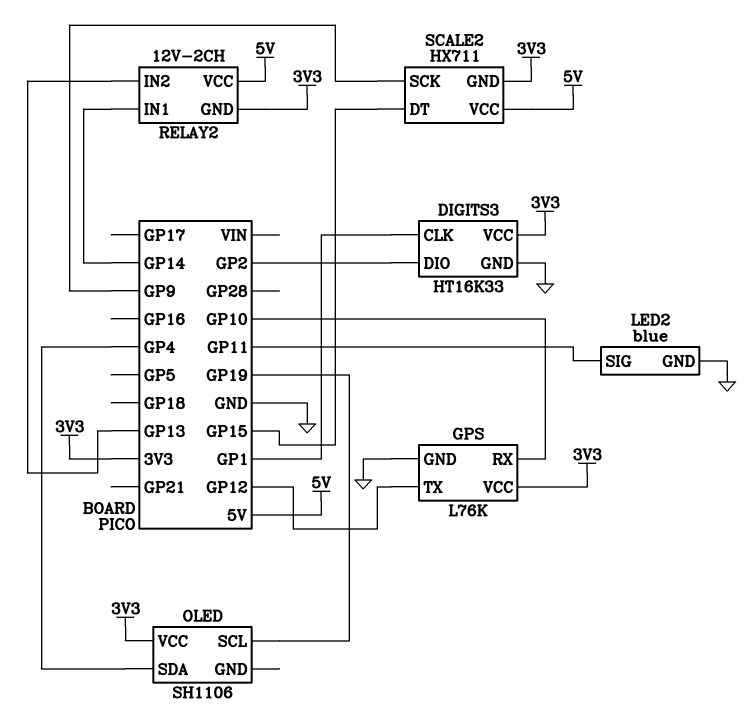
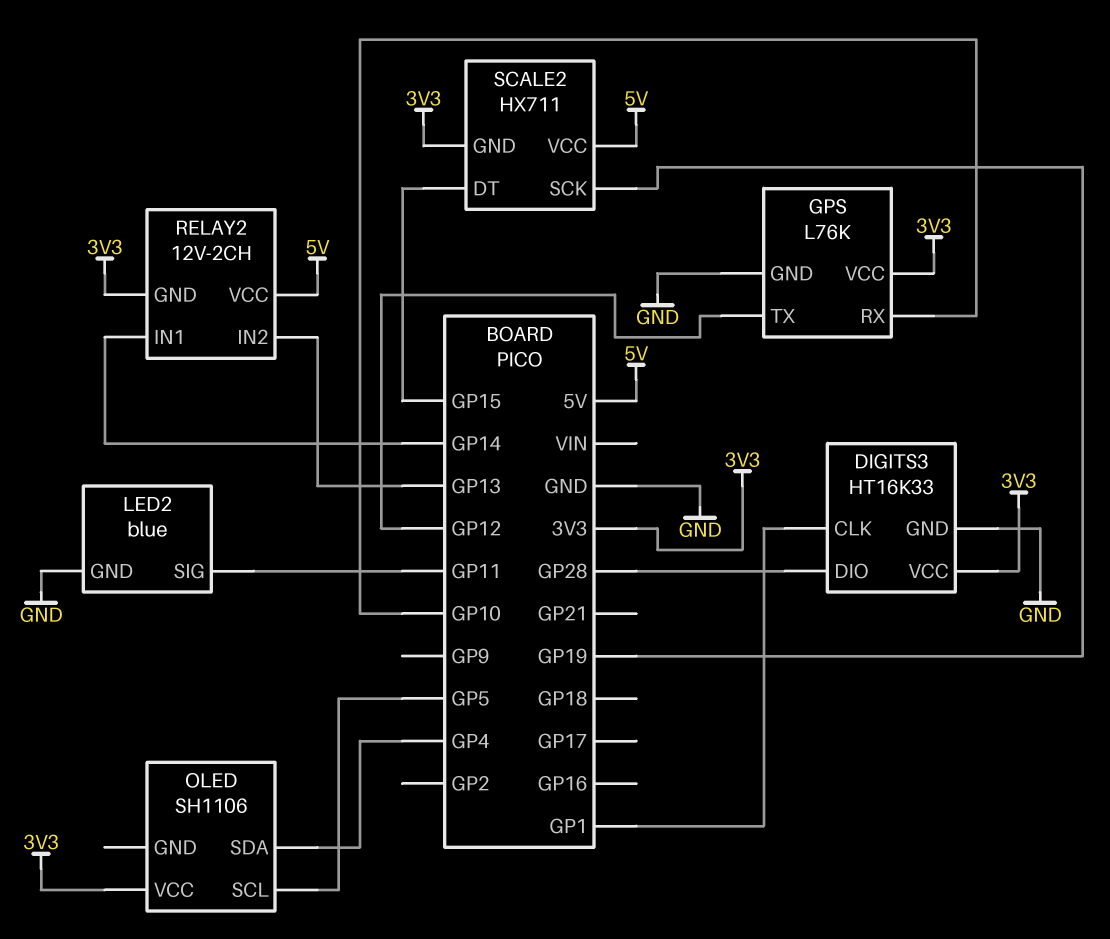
DIGITS3 pin DIO: GP2 -> GP28
OLED pin SCL: GP19 -> GP5
SCALE2 pin SCK: GP9 -> GP19

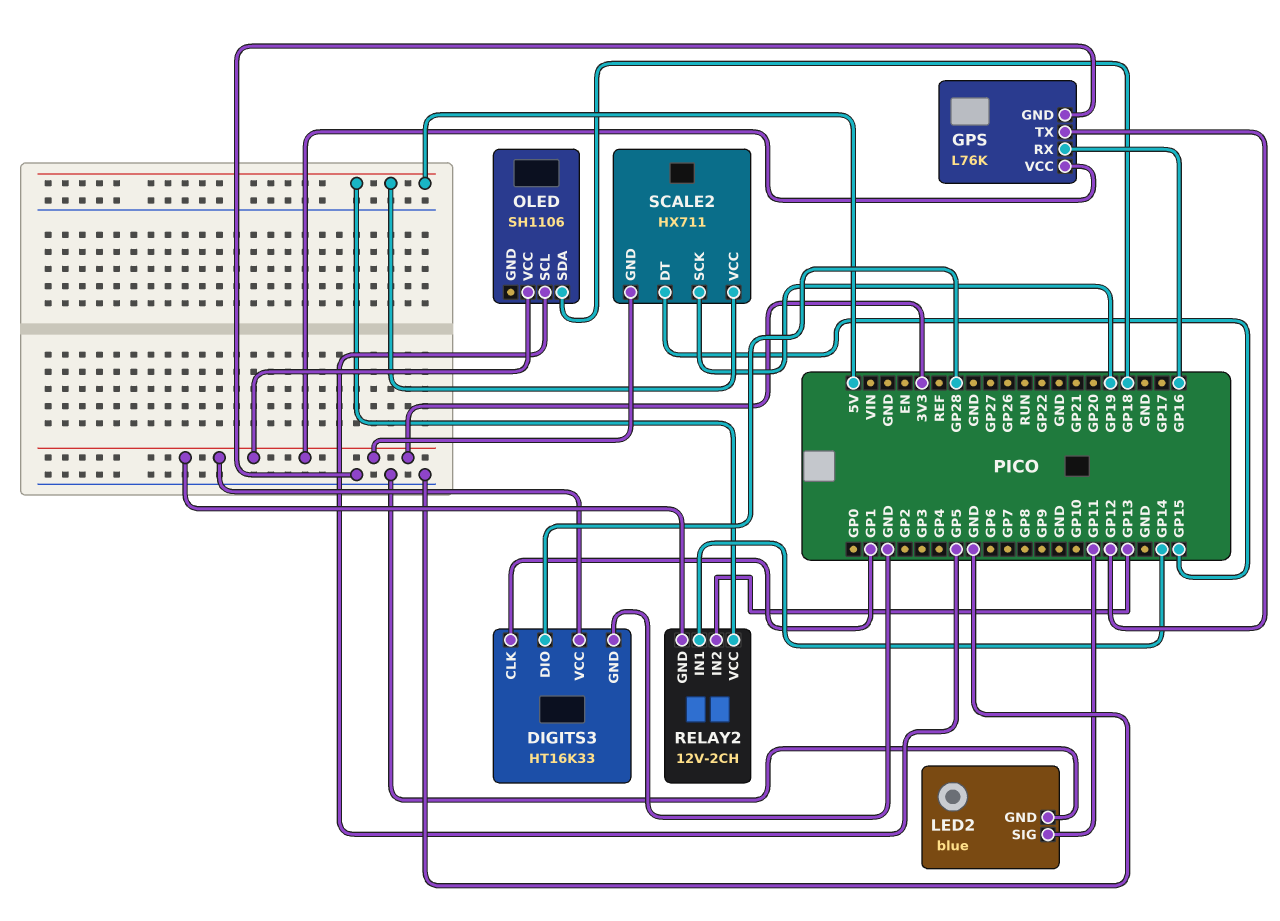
GPS pin RX: GP10 -> GP16
OLED pin SDA: GP4 -> GP18

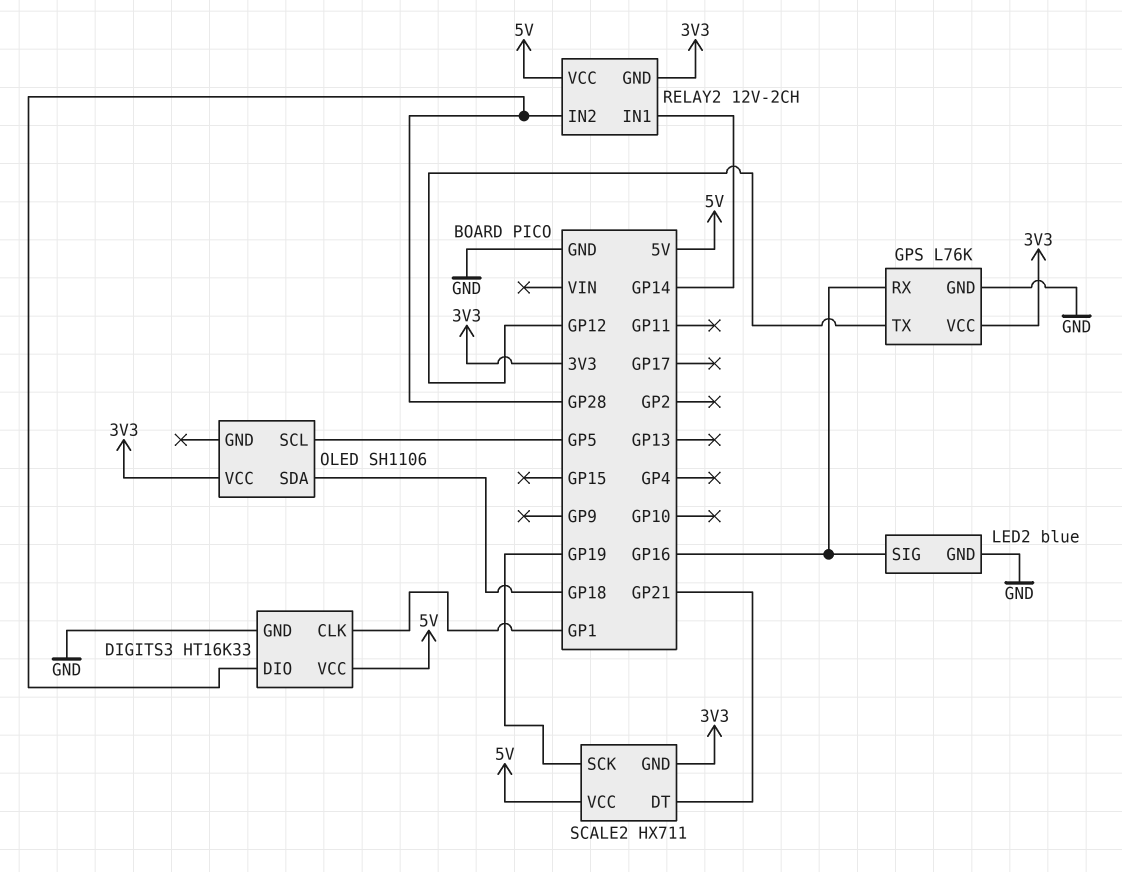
DIGITS3 pin VCC: 3V3 -> 5V
LED2 pin SIG: GP11 -> GP16
RELAY2 pin IN2: GP13 -> GP28
SCALE2 pin DT: GP15 -> GP21

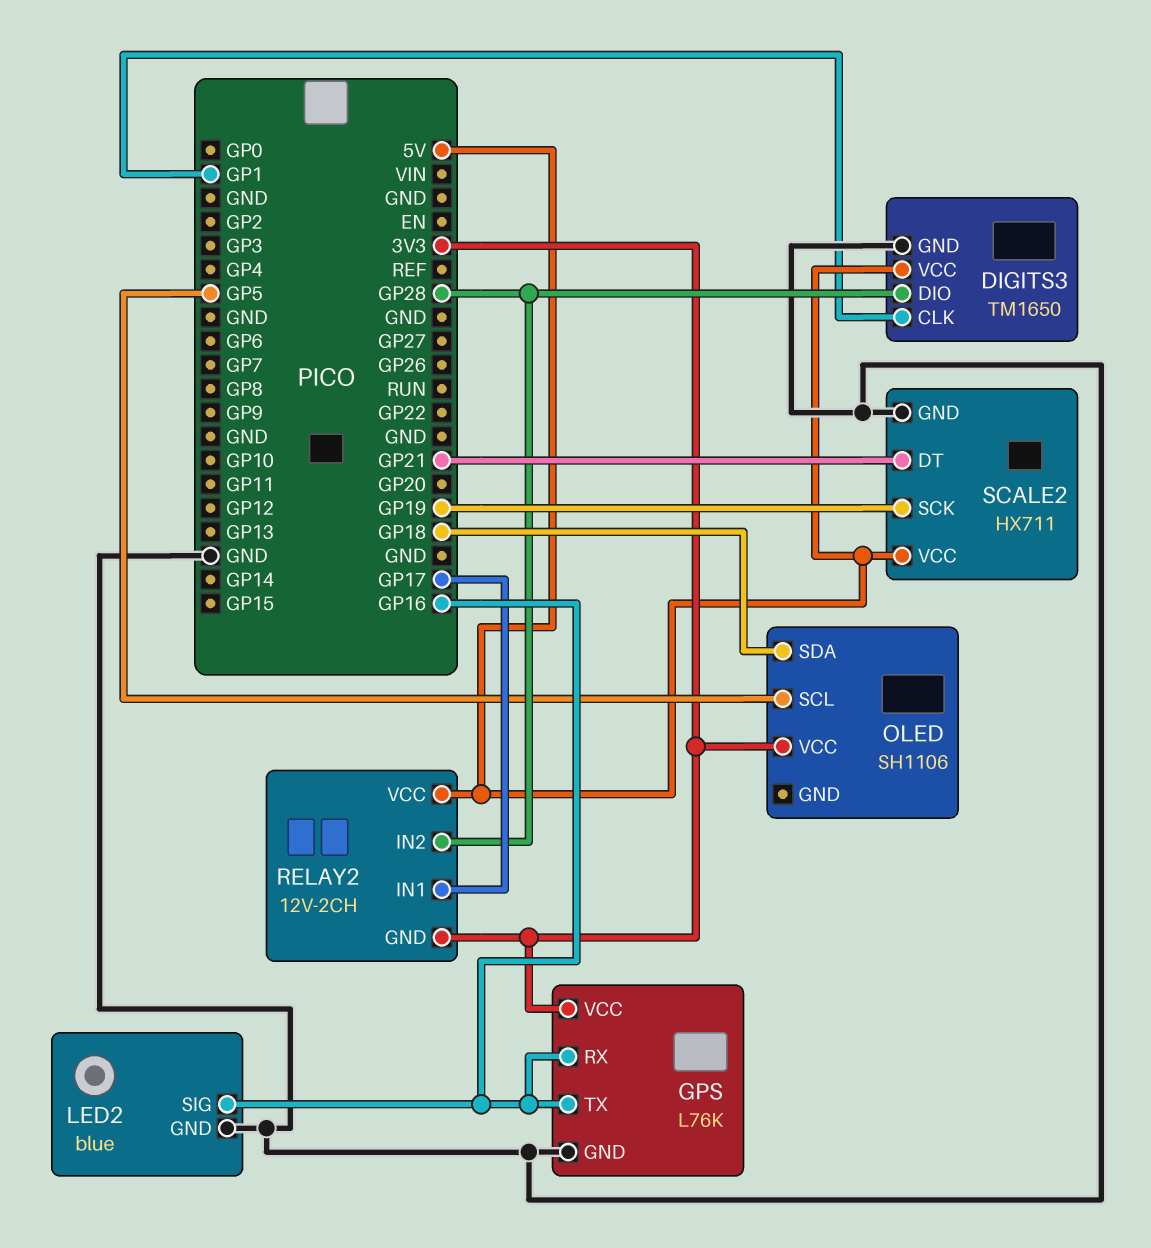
DIGITS3: HT16K33 -> TM1650
GPS pin TX: GP12 -> GP16
RELAY2 pin IN1: GP14 -> GP17
SCALE2 pin GND: 3V3 -> GND

